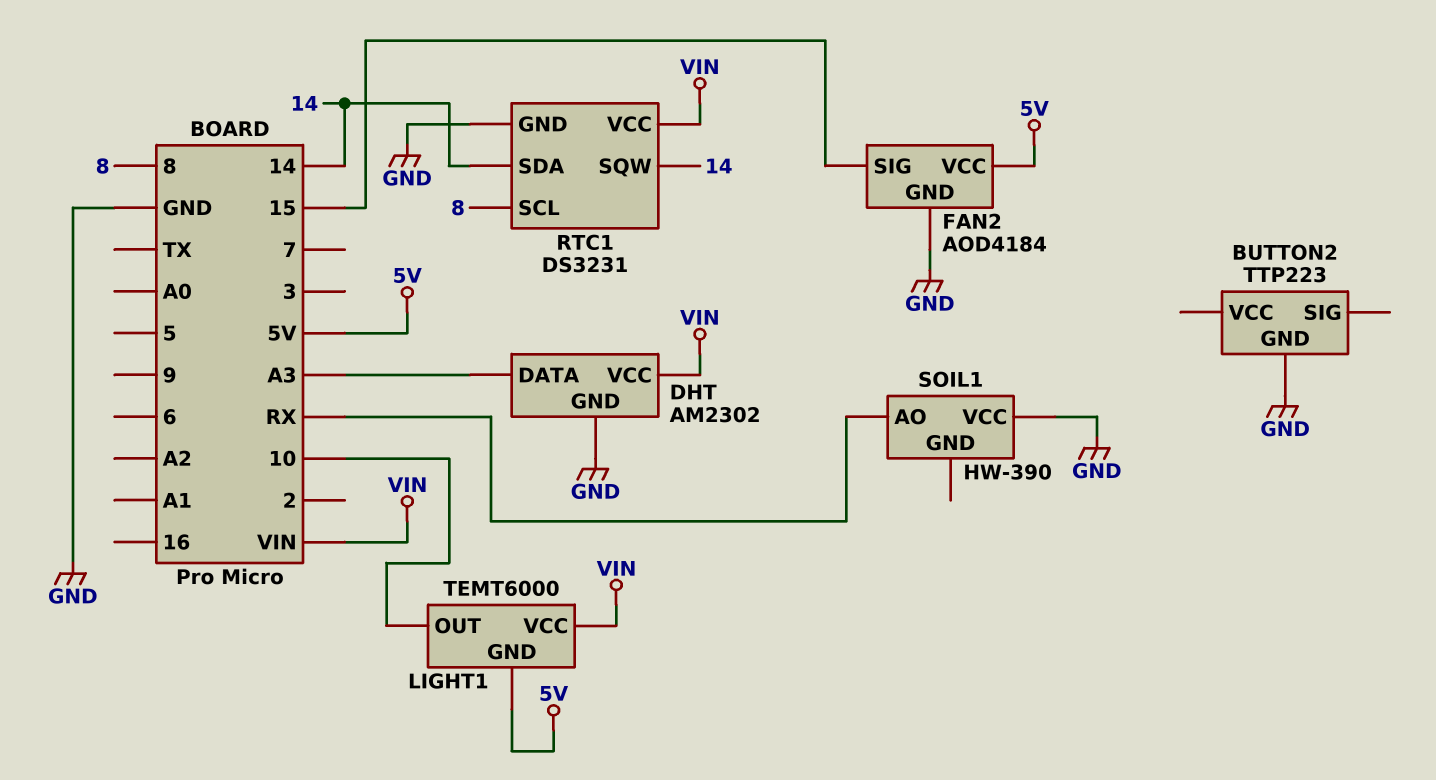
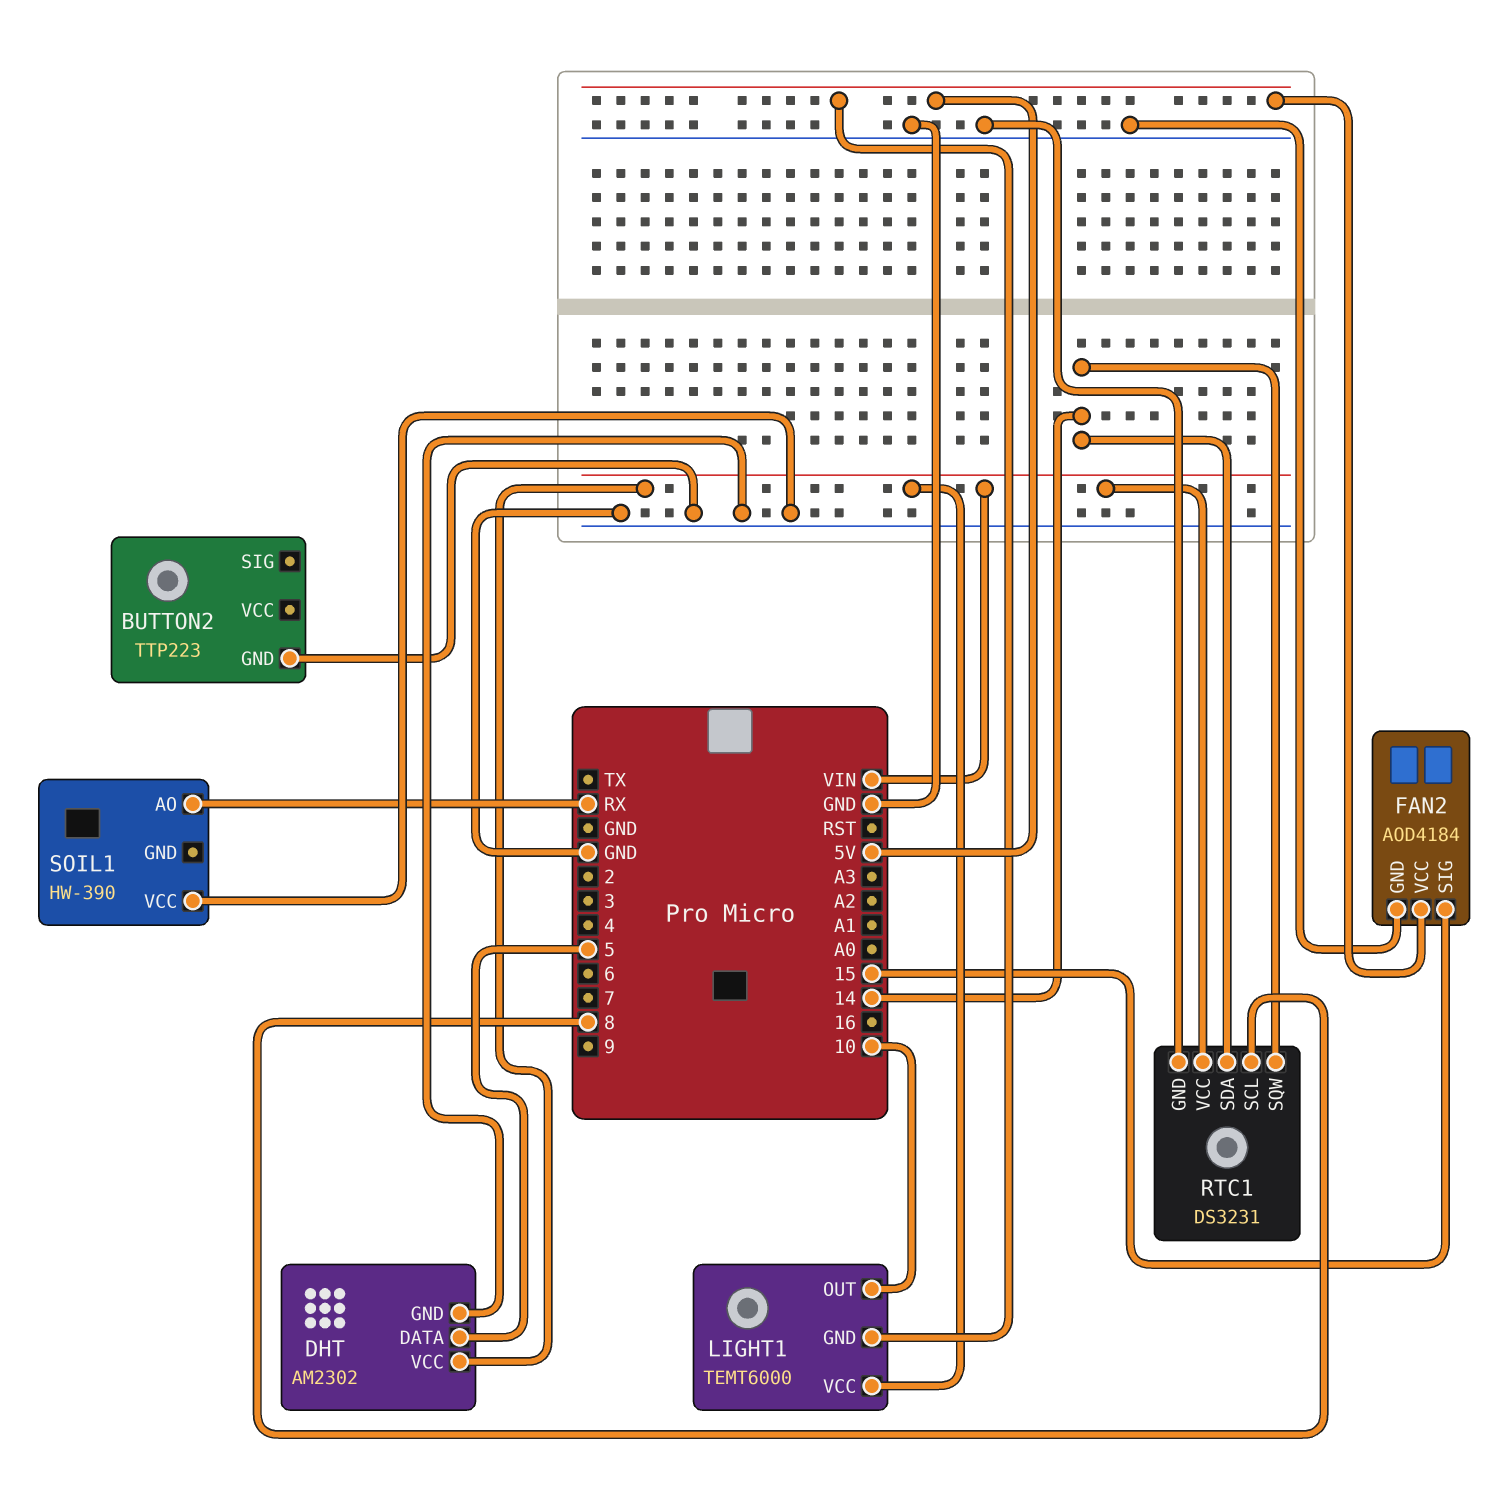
DHT pin DATA: A3 -> 5

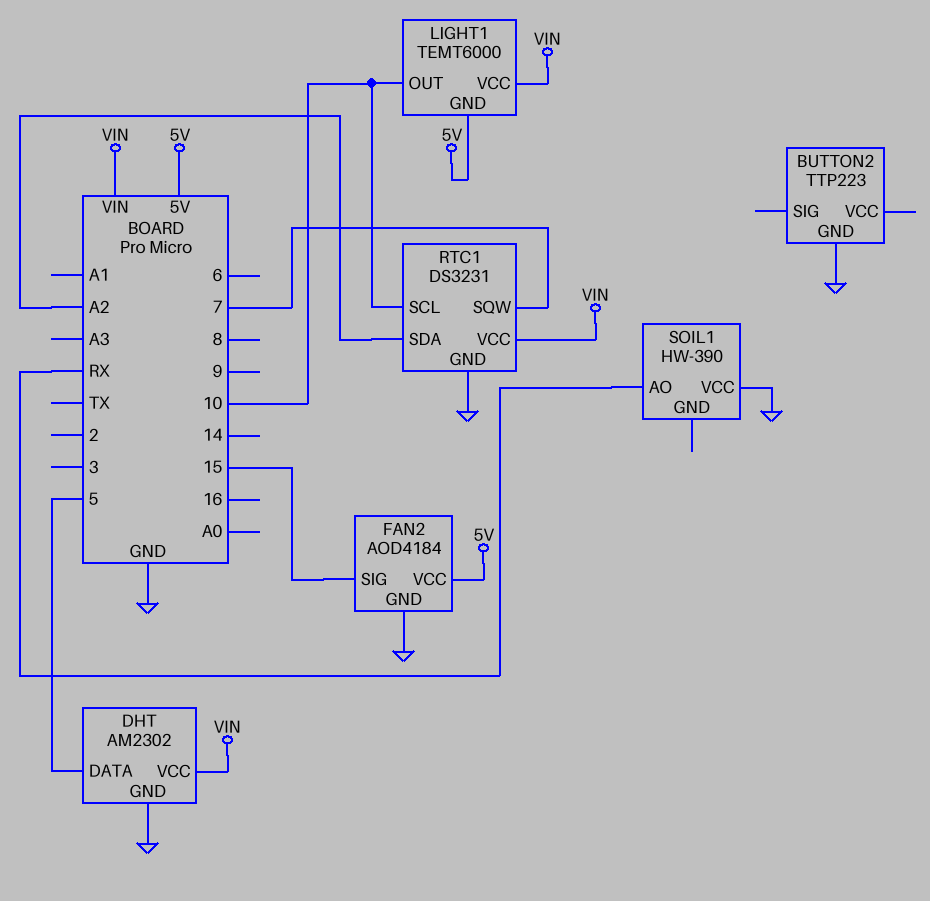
RTC1 pin SCL: 8 -> 10
RTC1 pin SDA: 14 -> A2
RTC1 pin SQW: 14 -> 7

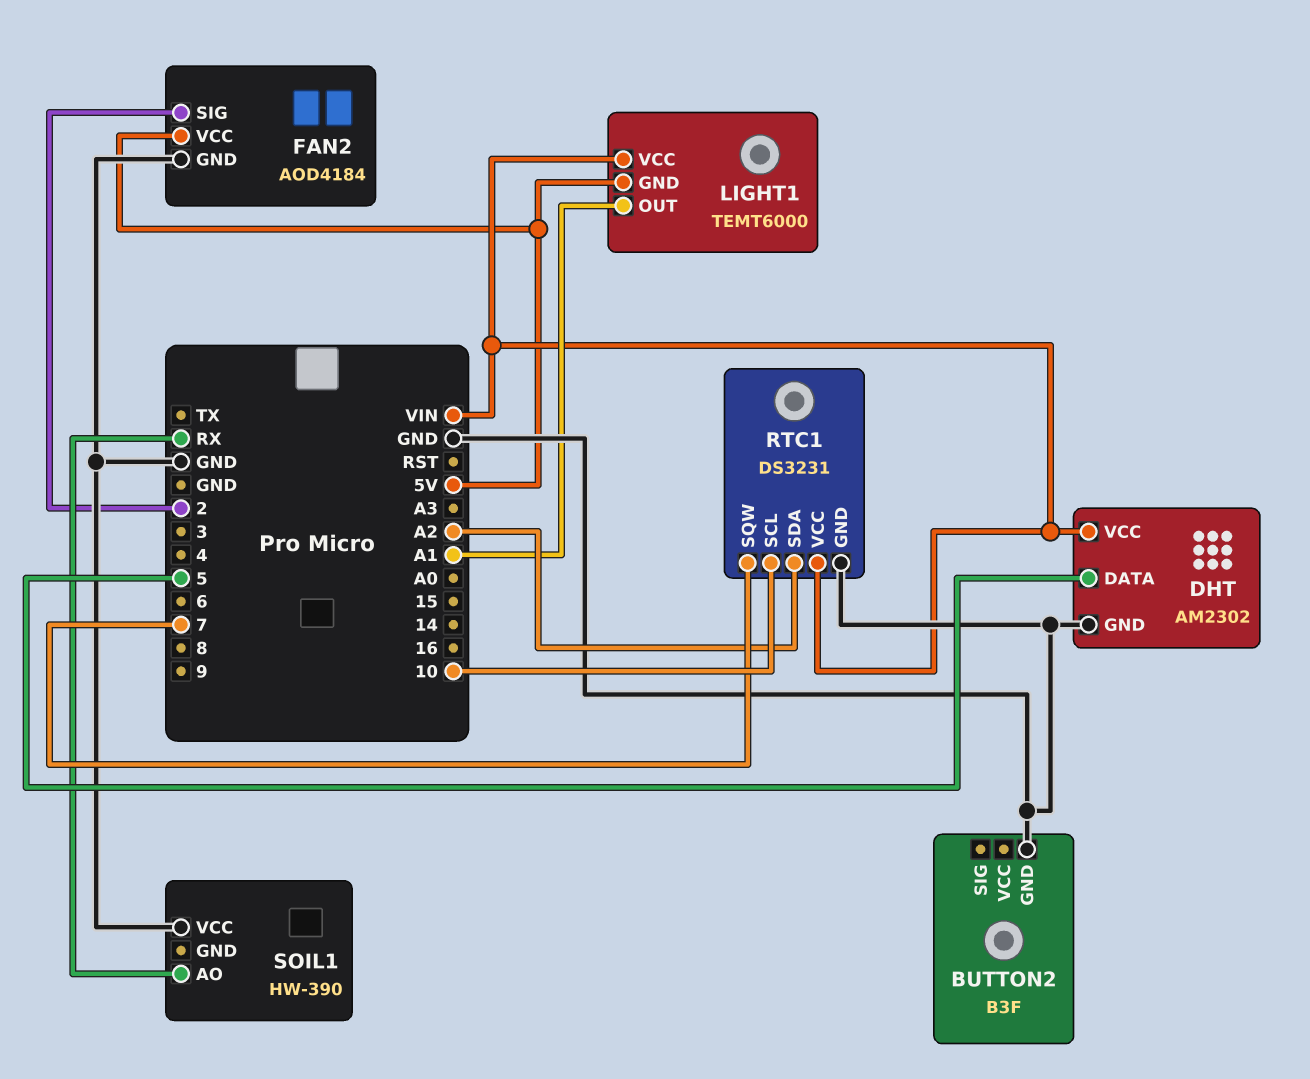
BUTTON2: TTP223 -> B3F
FAN2 pin SIG: 15 -> 2
LIGHT1 pin OUT: 10 -> A1

